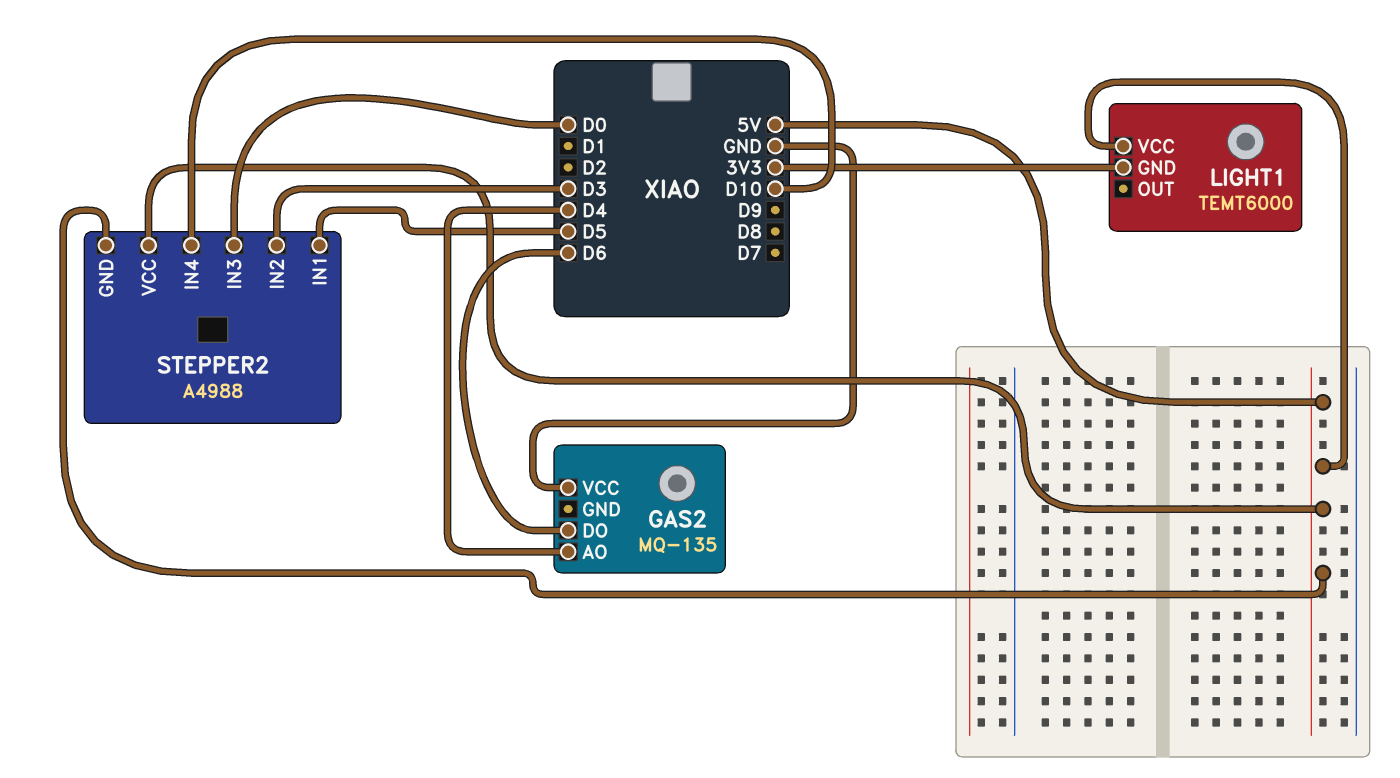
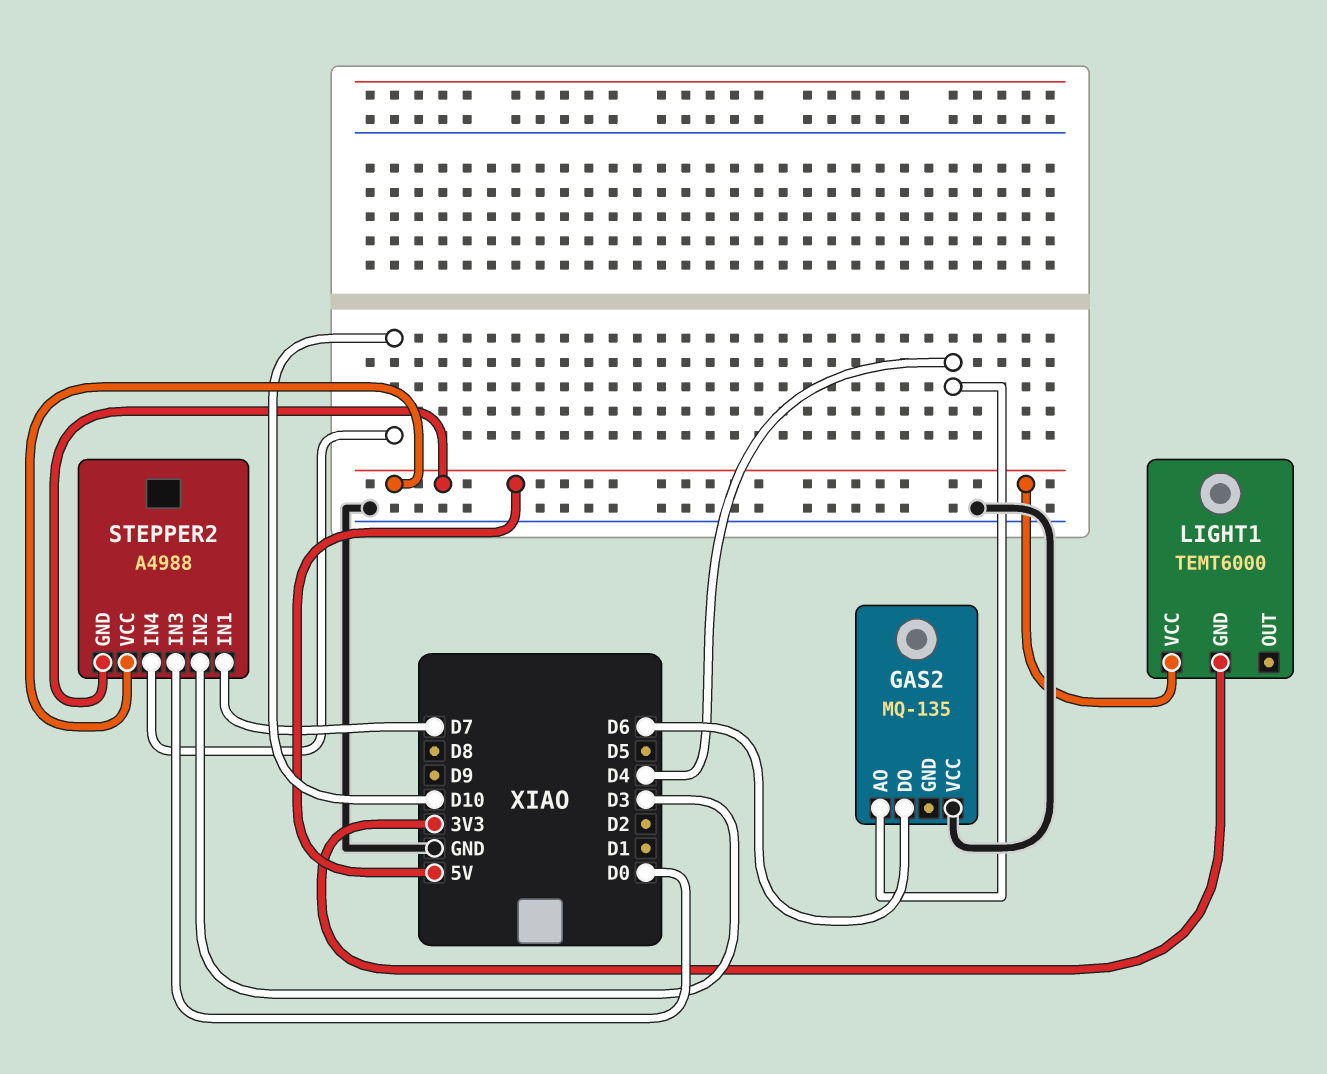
STEPPER2 pin IN1: D5 -> D7

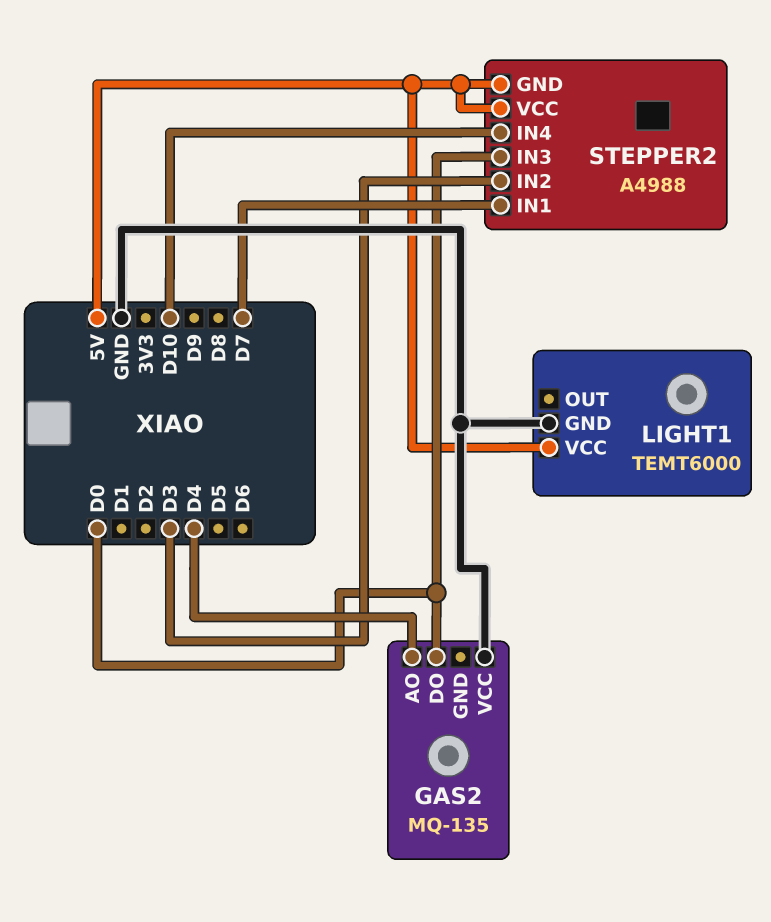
GAS2 pin DO: D6 -> D0
LIGHT1 pin GND: 3V3 -> GND

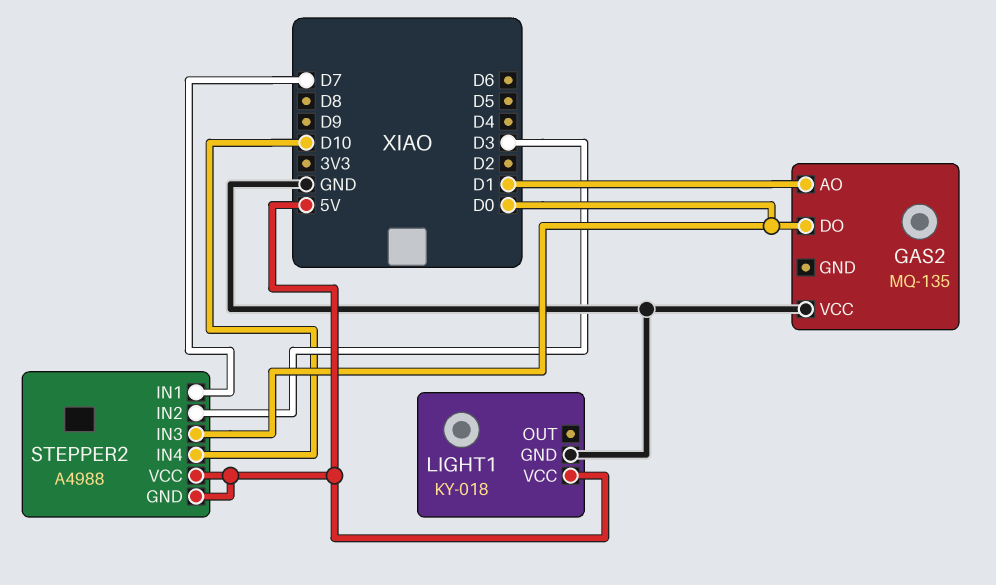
GAS2 pin AO: D4 -> D1
LIGHT1: TEMT6000 -> KY-018

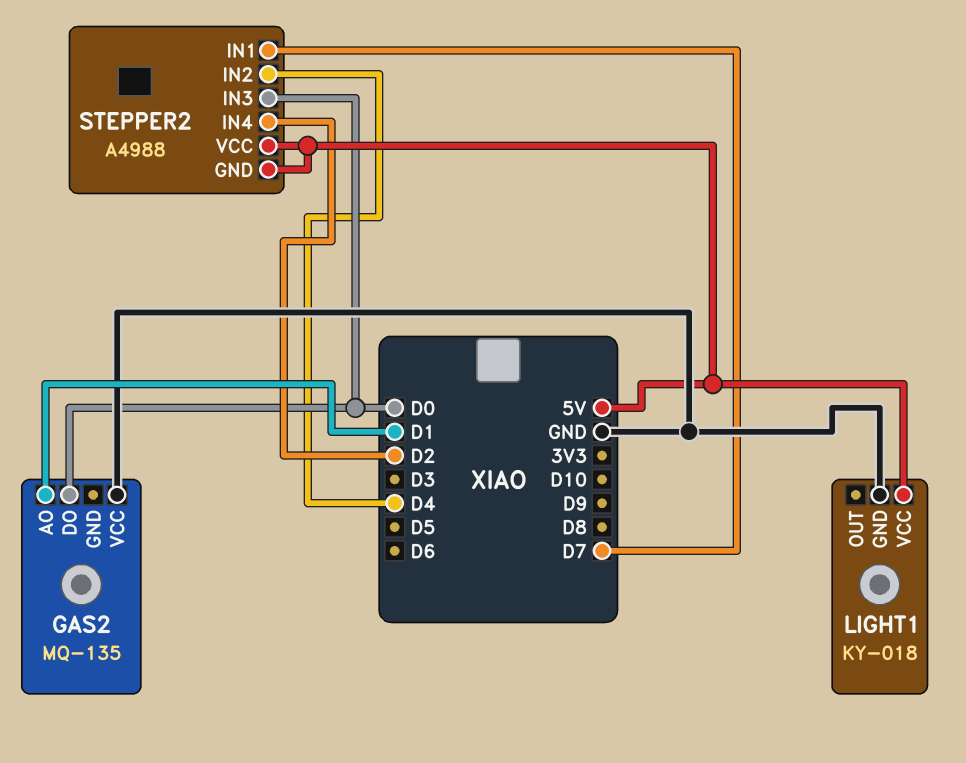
STEPPER2 pin IN2: D3 -> D4
STEPPER2 pin IN4: D10 -> D2

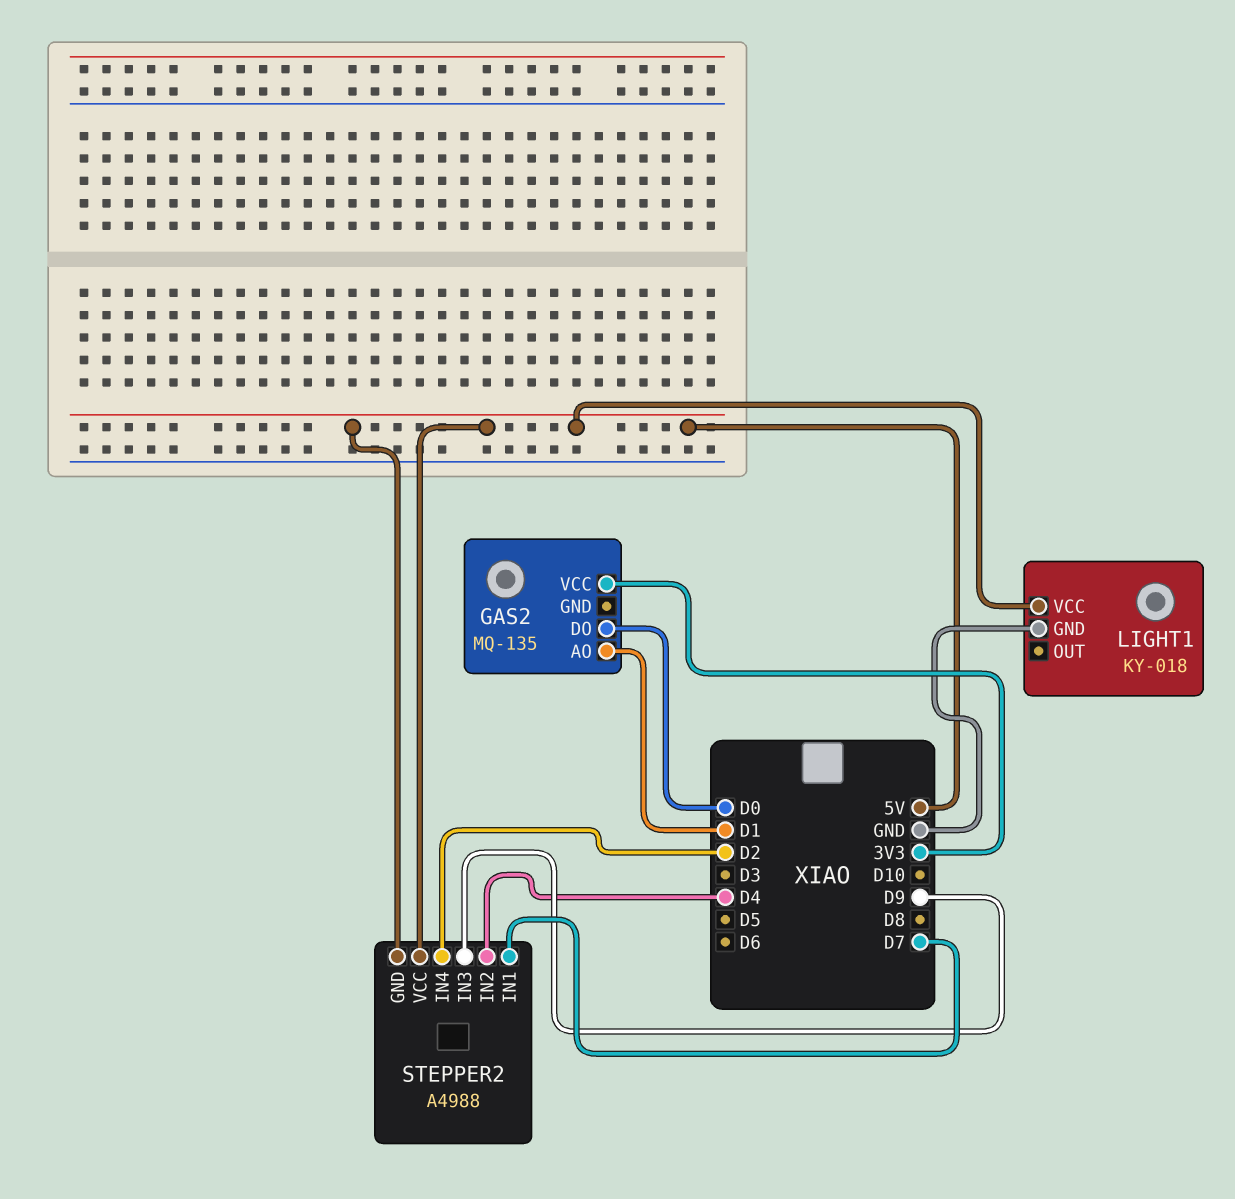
GAS2 pin VCC: GND -> 3V3
STEPPER2 pin IN3: D0 -> D9

